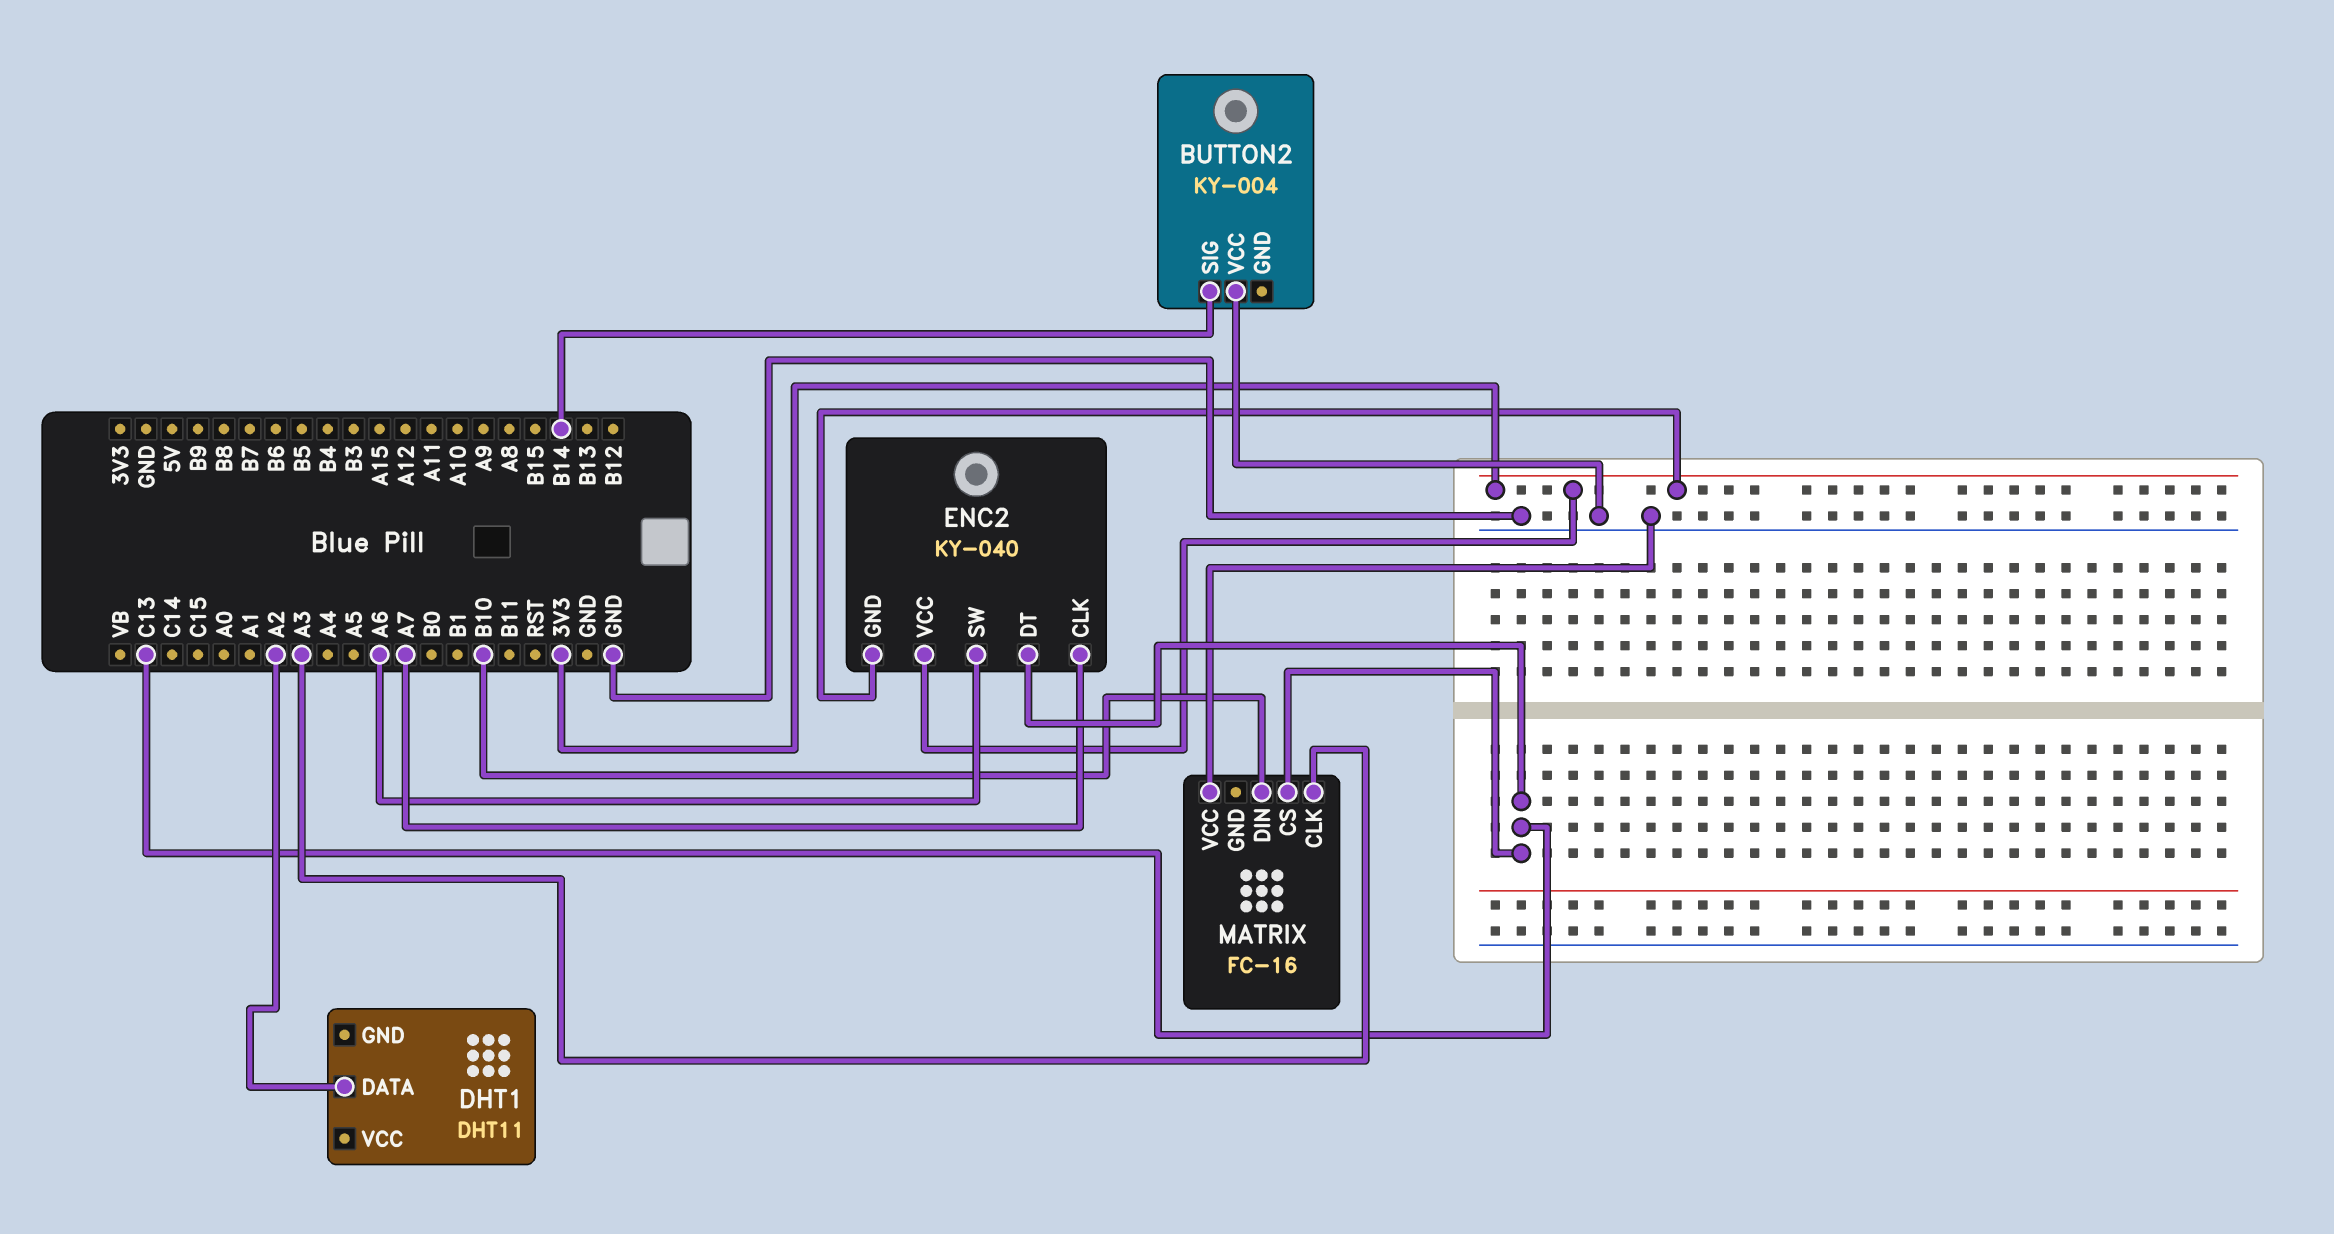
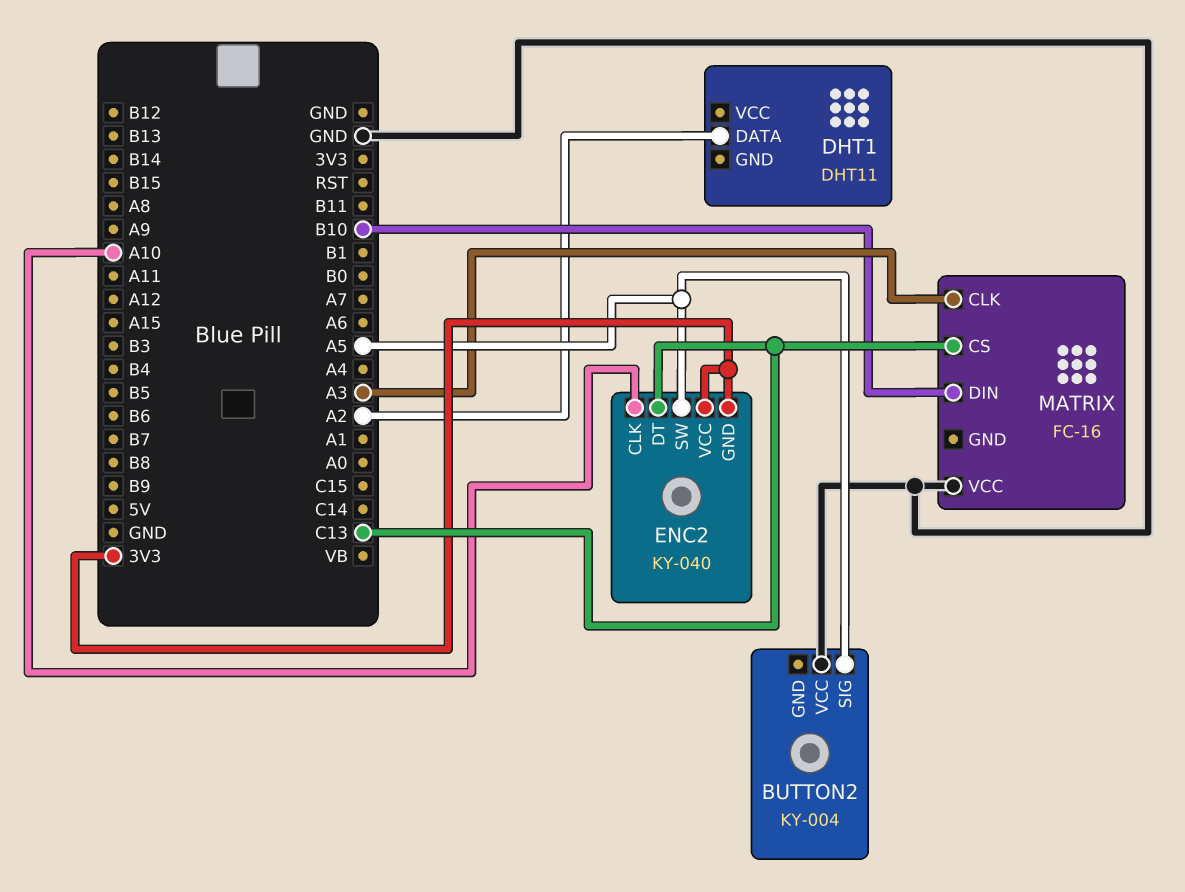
BUTTON2 pin SIG: B14 -> A5
ENC2 pin CLK: A7 -> A10
ENC2 pin SW: A6 -> A5

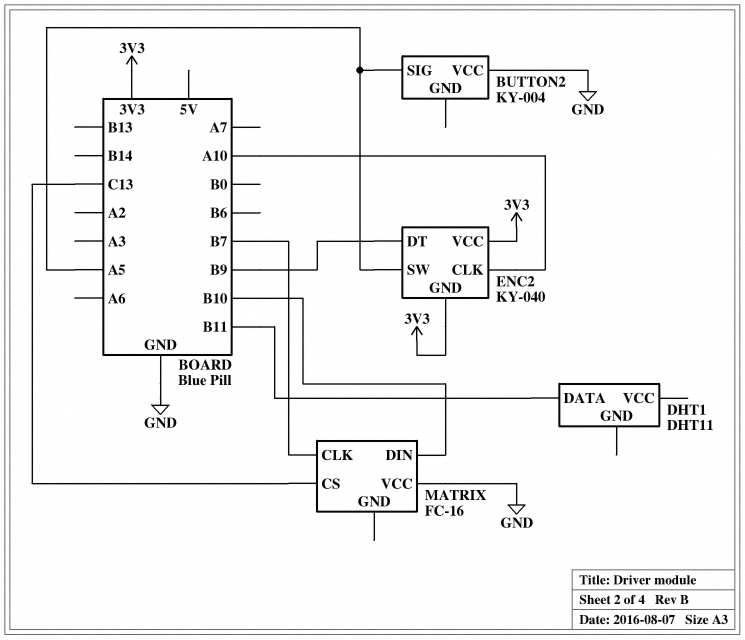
DHT1 pin DATA: A2 -> B11
ENC2 pin DT: C13 -> B9
MATRIX pin CLK: A3 -> B7

